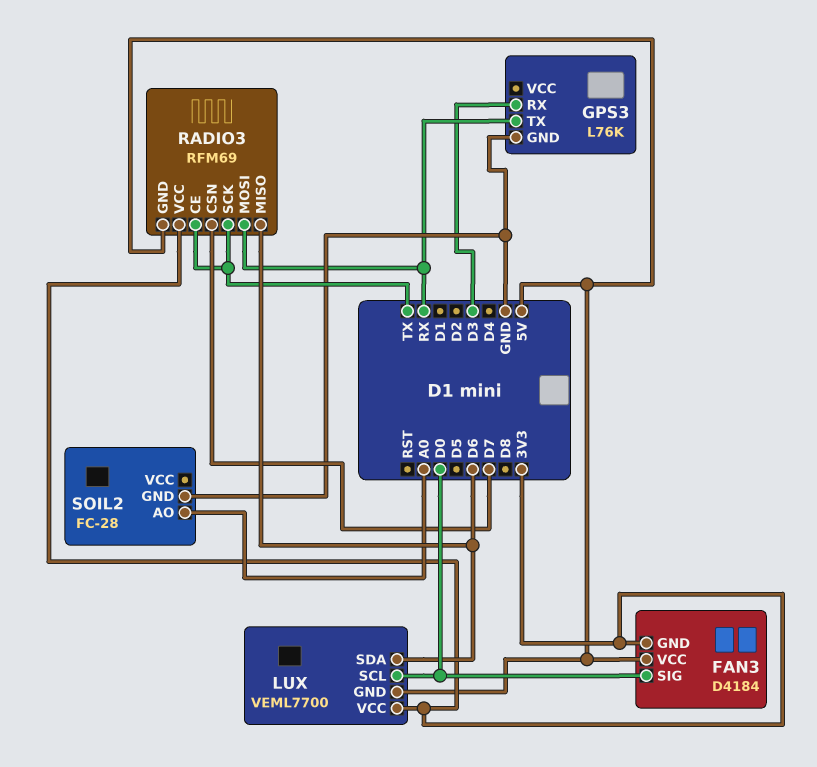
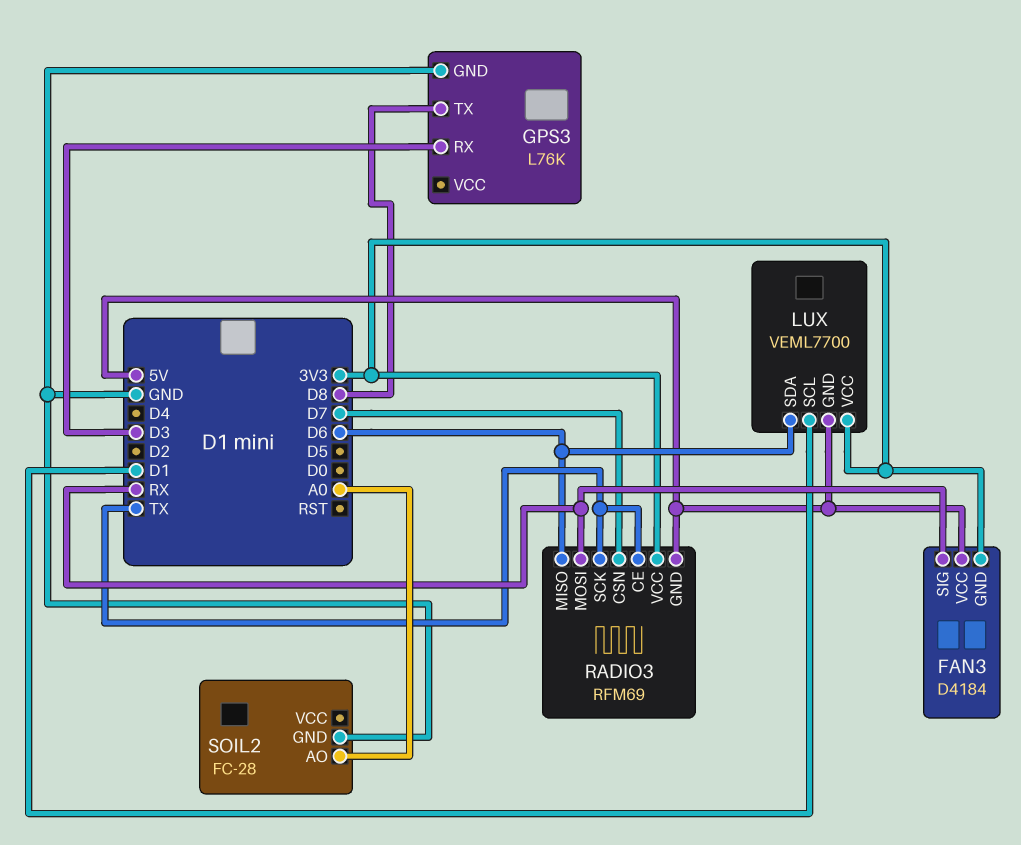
FAN3 pin SIG: D0 -> RX
GPS3 pin TX: RX -> D8
LUX pin SCL: D0 -> D1

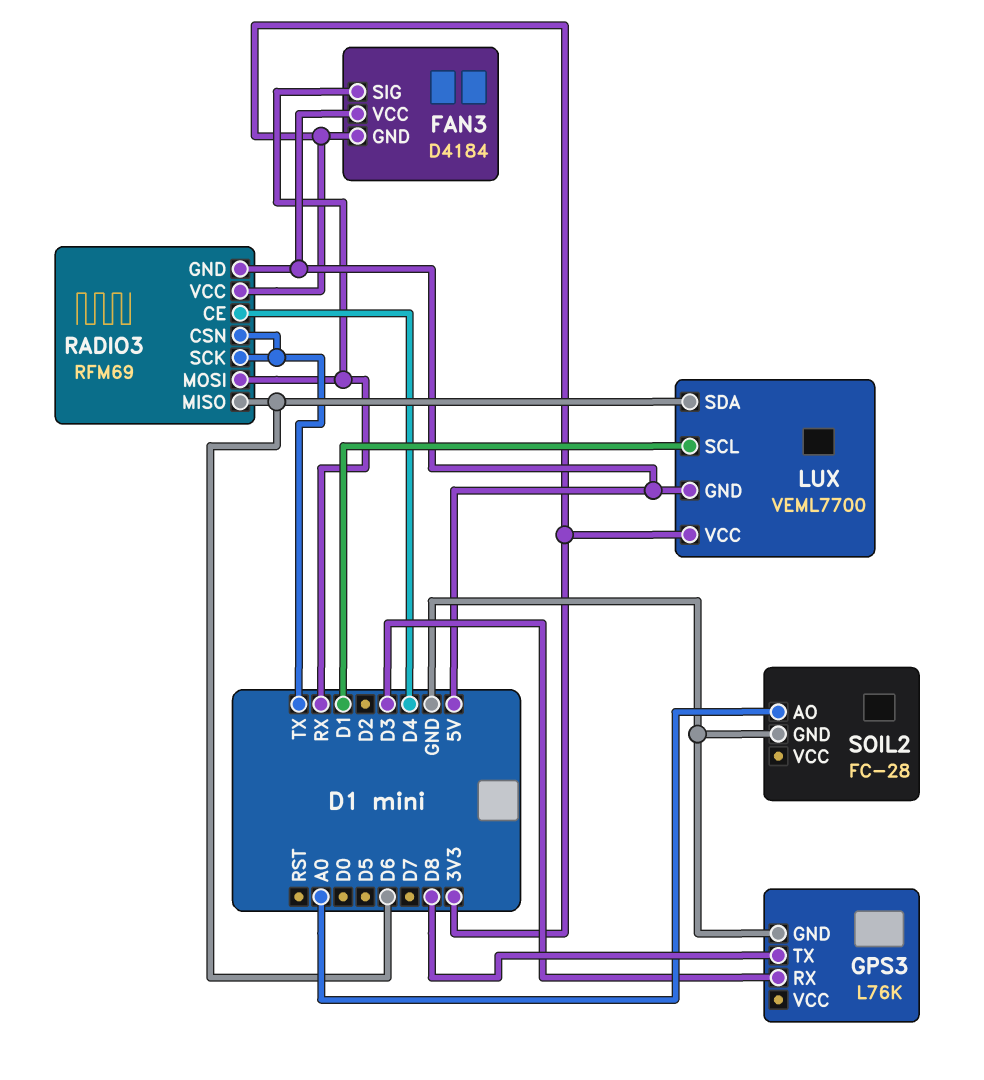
RADIO3 pin CE: TX -> D4
RADIO3 pin CSN: D7 -> TX

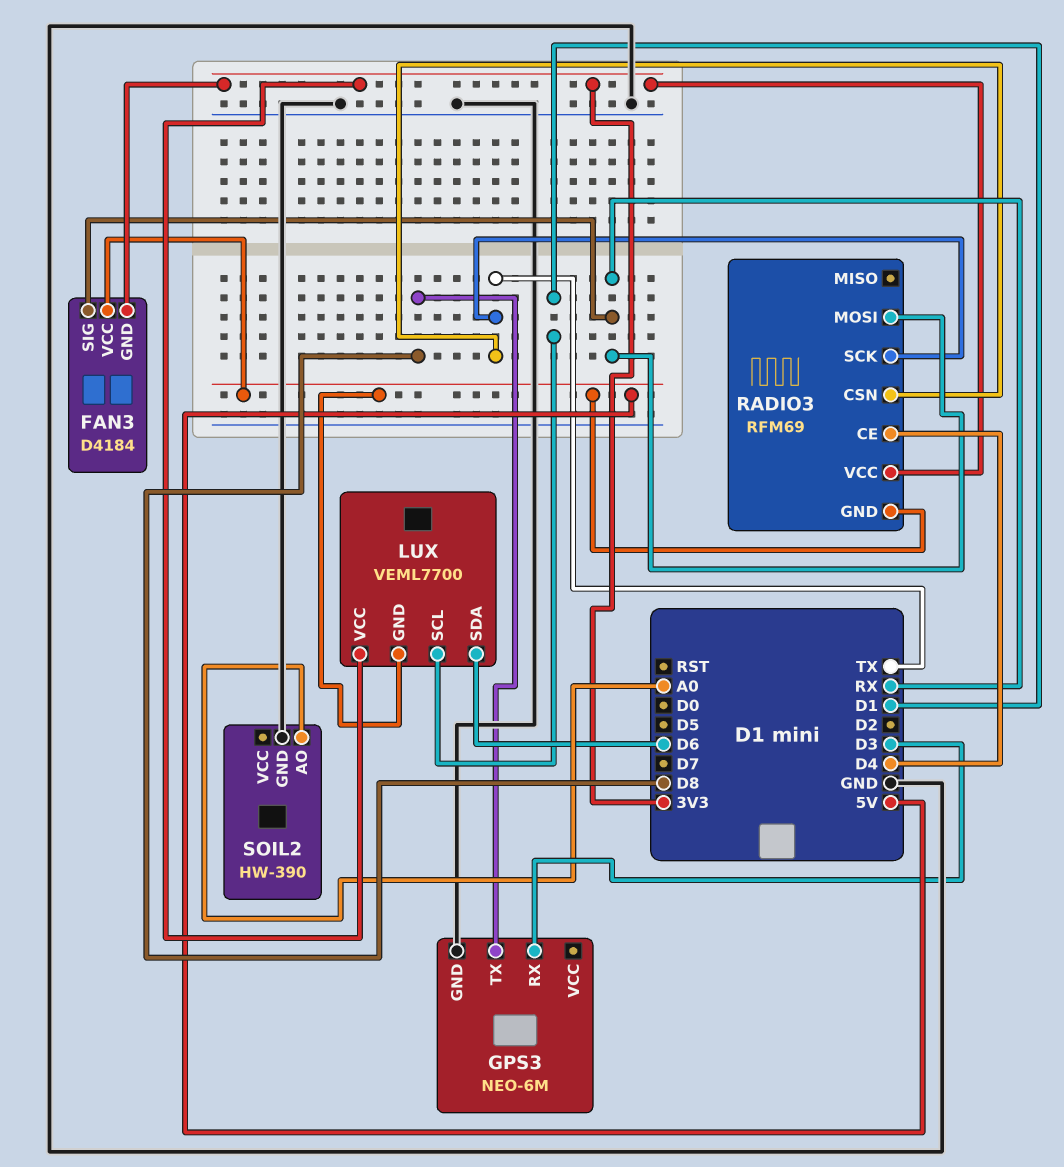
GPS3: L76K -> NEO-6M
RADIO3 pin MISO: D6 -> none
SOIL2: FC-28 -> HW-390

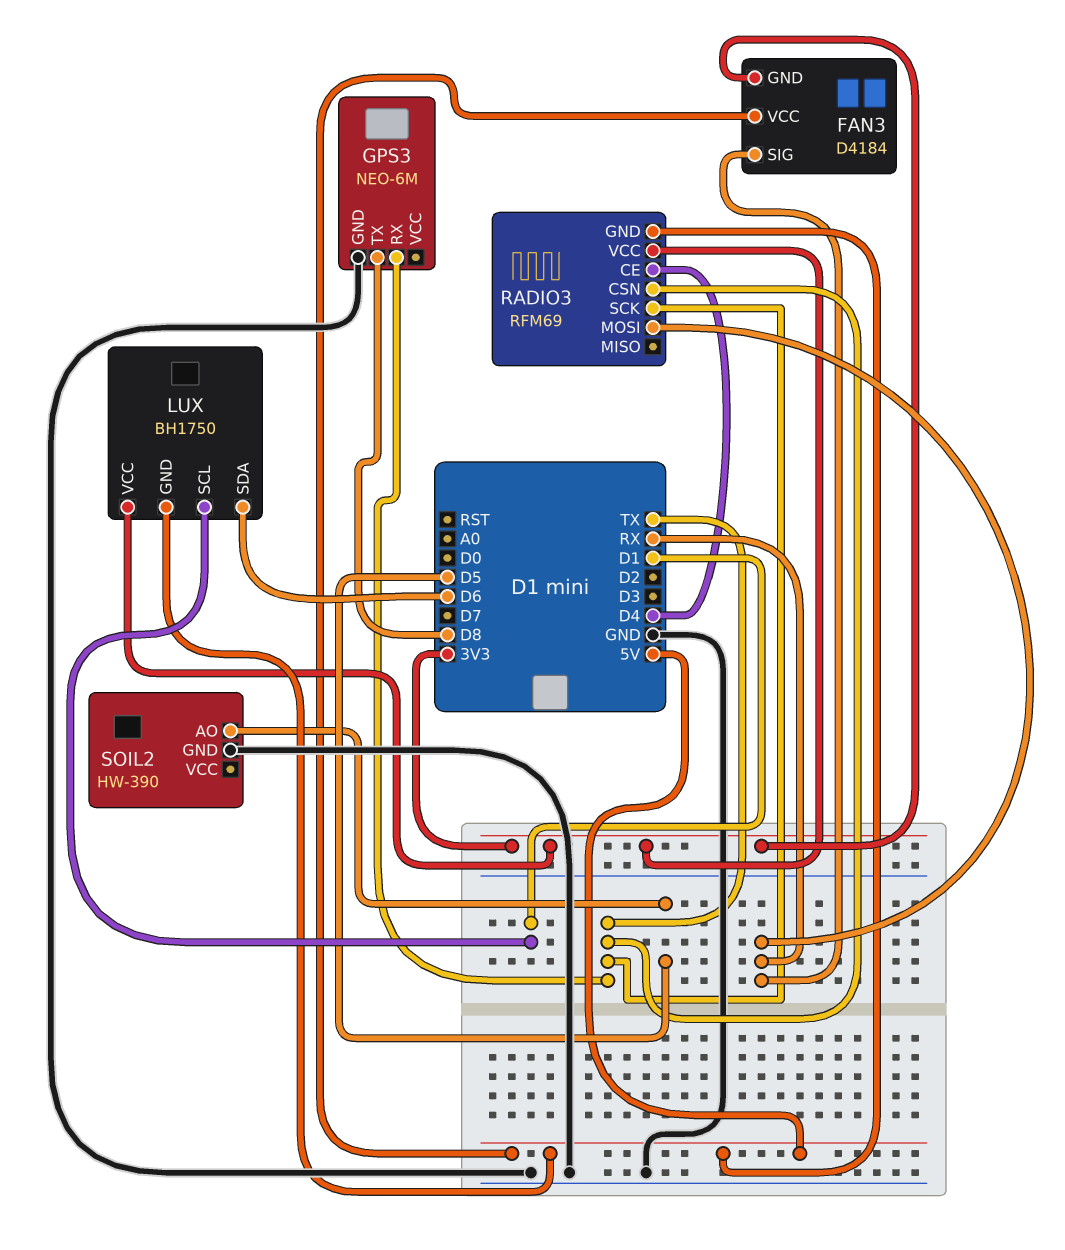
GPS3 pin RX: D3 -> TX
LUX: VEML7700 -> BH1750
SOIL2 pin AO: A0 -> D5

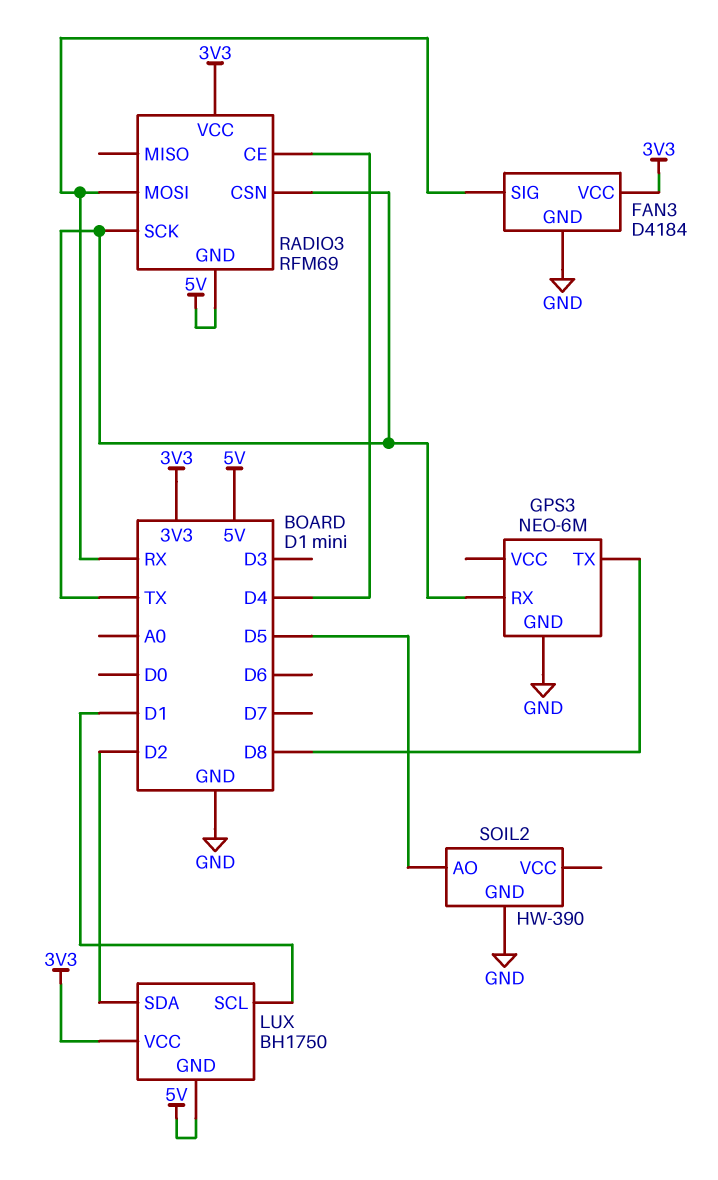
FAN3 pin GND: 3V3 -> GND
FAN3 pin VCC: 5V -> 3V3
LUX pin SDA: D6 -> D2

